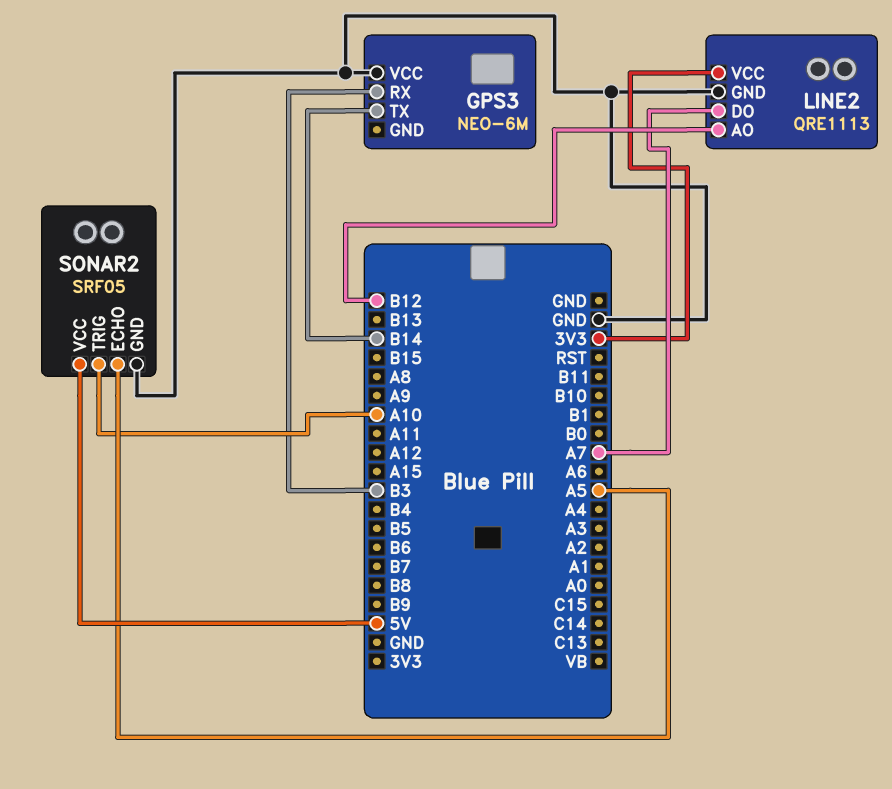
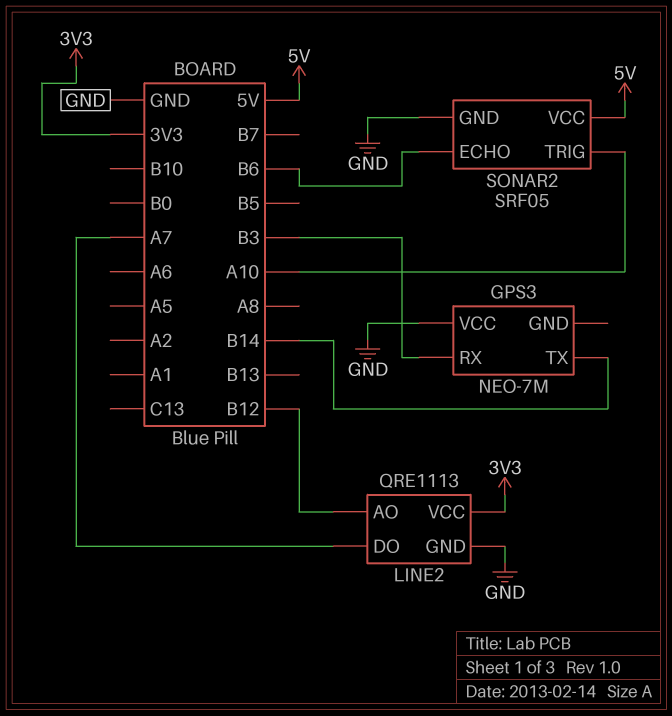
GPS3: NEO-6M -> NEO-7M
SONAR2 pin ECHO: A5 -> B6

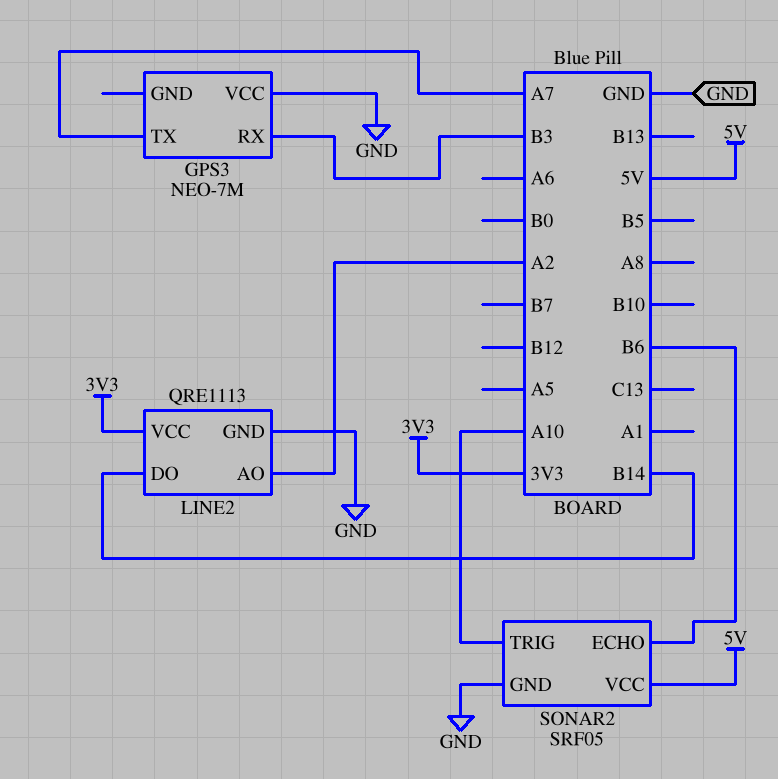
GPS3 pin TX: B14 -> A7
LINE2 pin AO: B12 -> A2
LINE2 pin DO: A7 -> B14

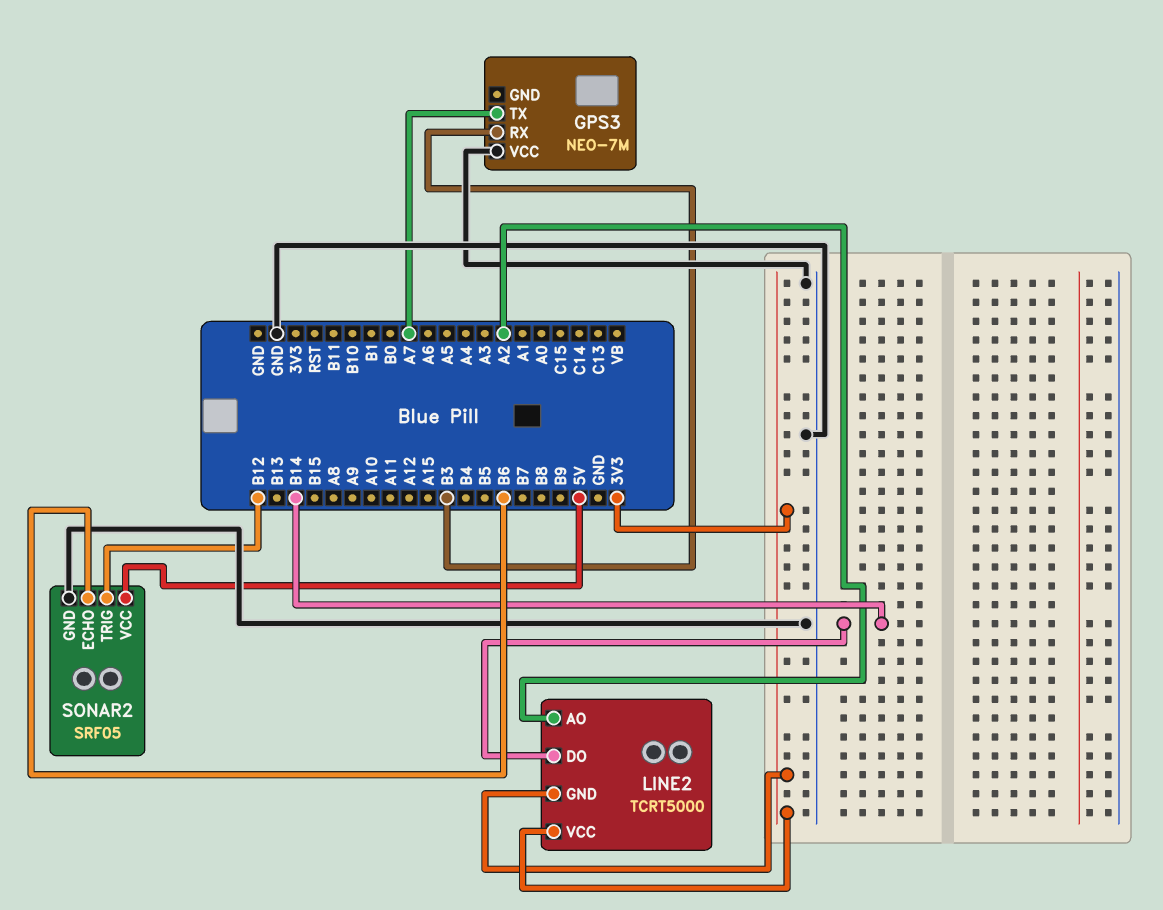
LINE2: QRE1113 -> TCRT5000
LINE2 pin GND: GND -> 3V3
SONAR2 pin TRIG: A10 -> B12

